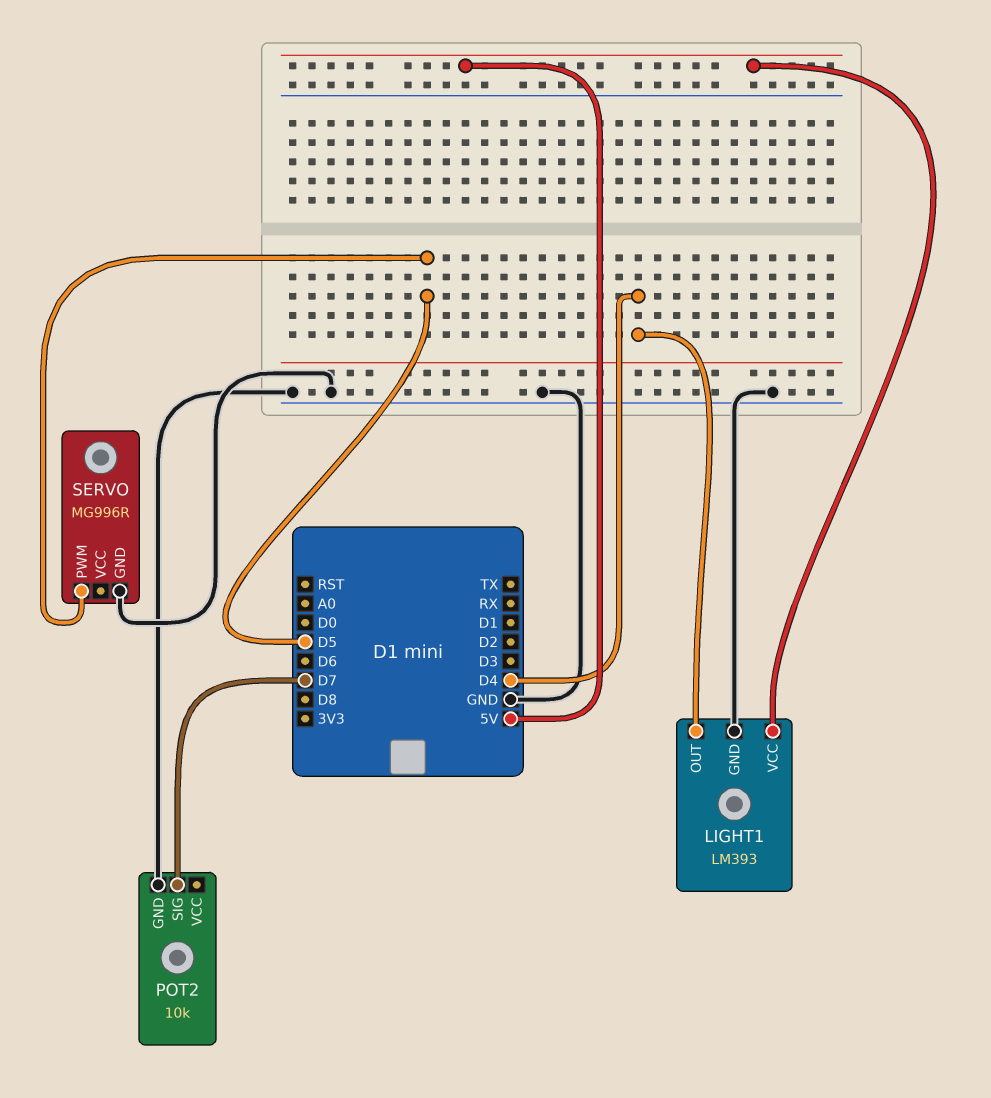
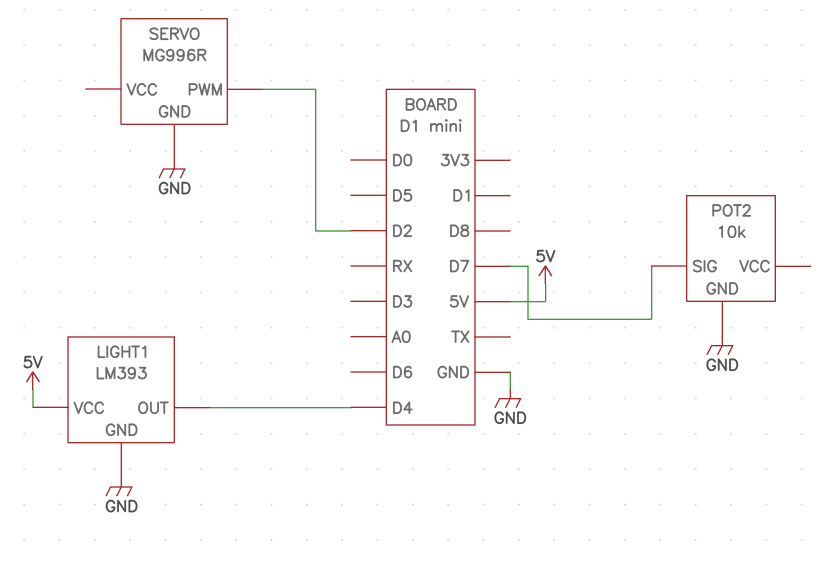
SERVO pin PWM: D5 -> D2

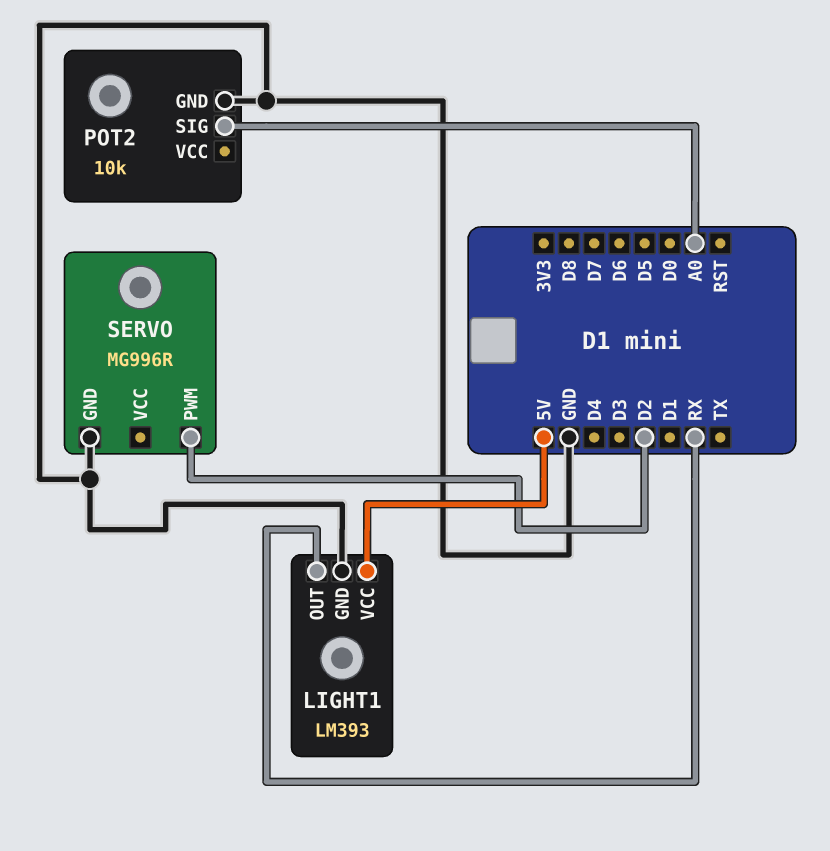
LIGHT1 pin OUT: D4 -> RX
POT2 pin SIG: D7 -> A0

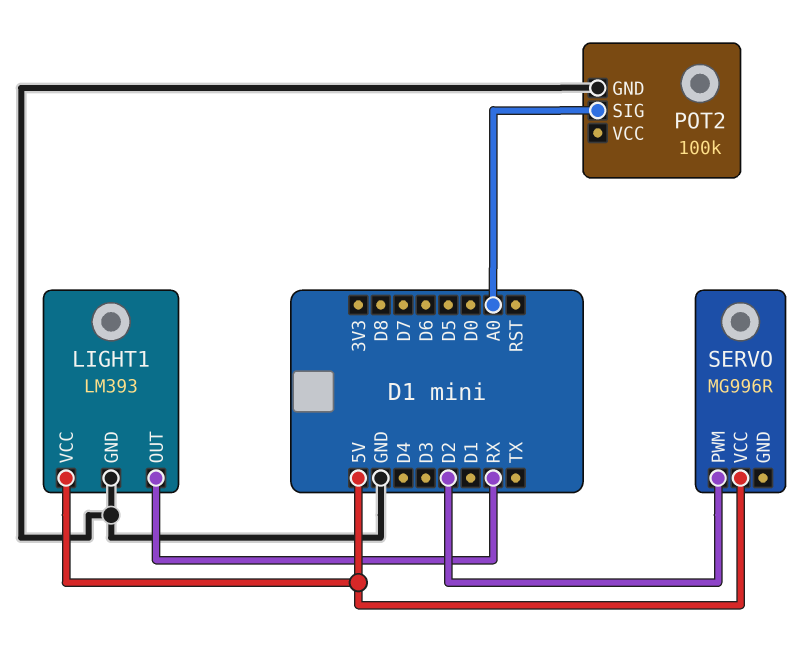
POT2: 10k -> 100k
SERVO pin GND: GND -> none
SERVO pin VCC: none -> 5V

